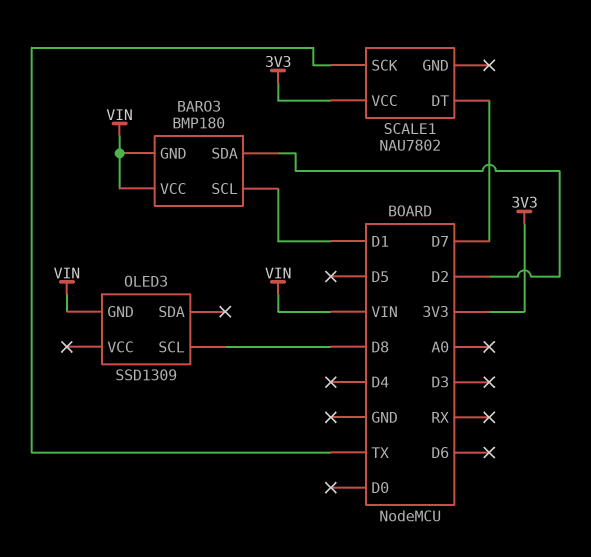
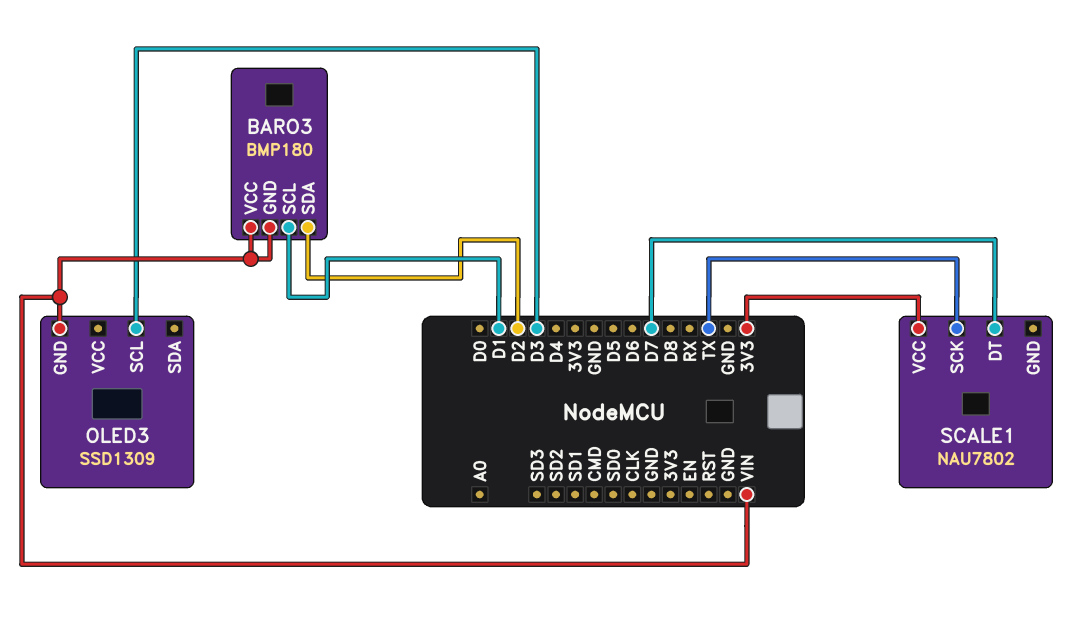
OLED3 pin SCL: D8 -> D3

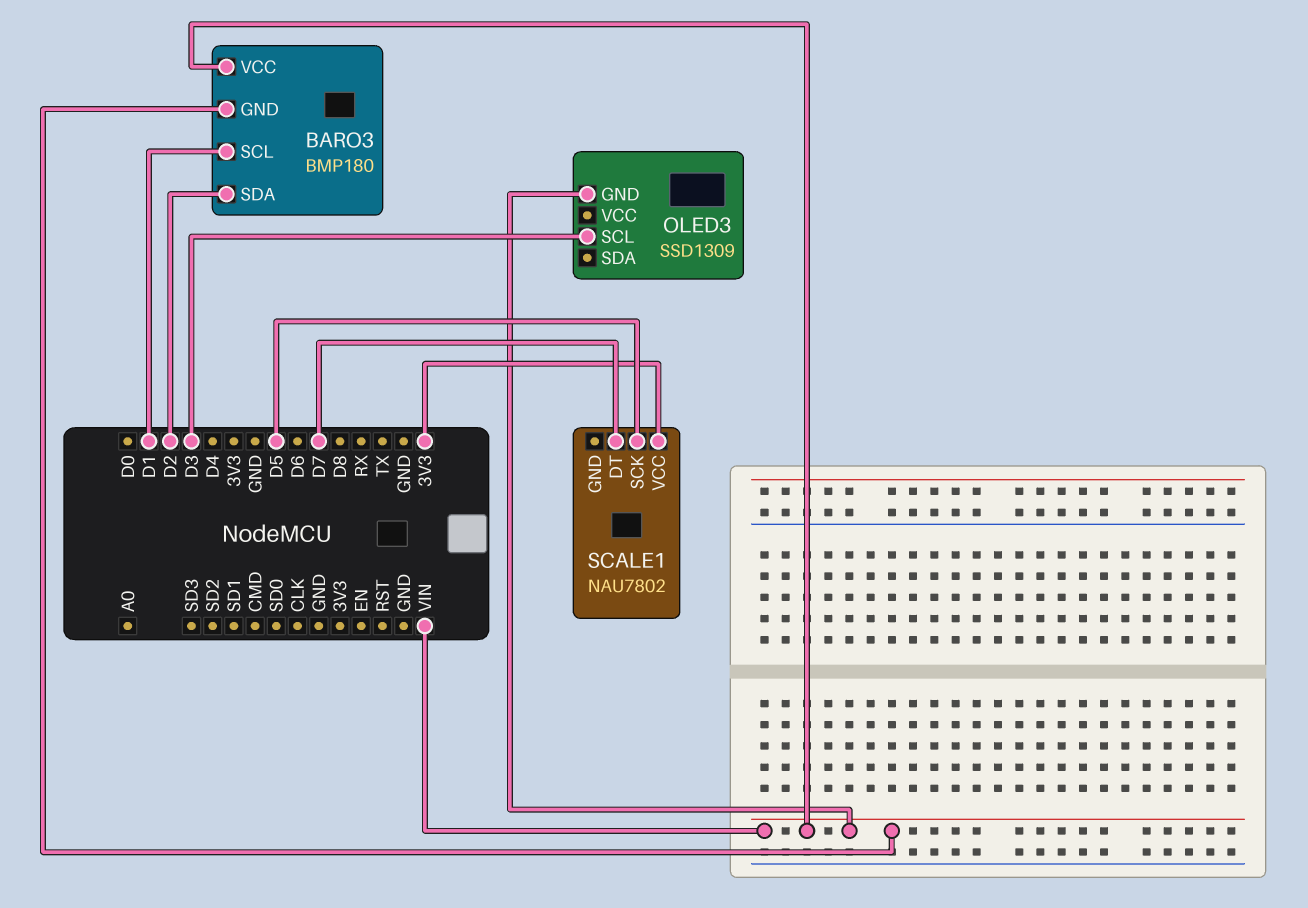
SCALE1 pin SCK: TX -> D5

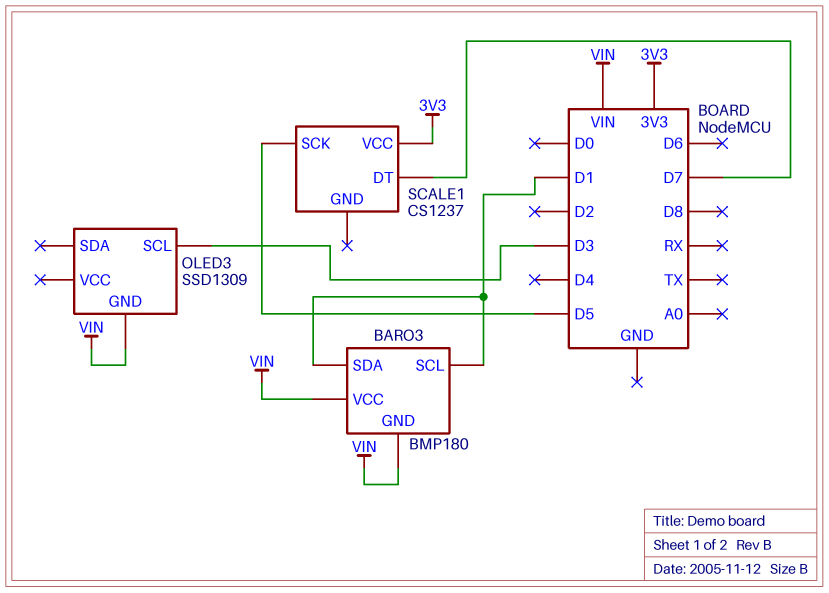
BARO3 pin SDA: D2 -> D1
SCALE1: NAU7802 -> CS1237

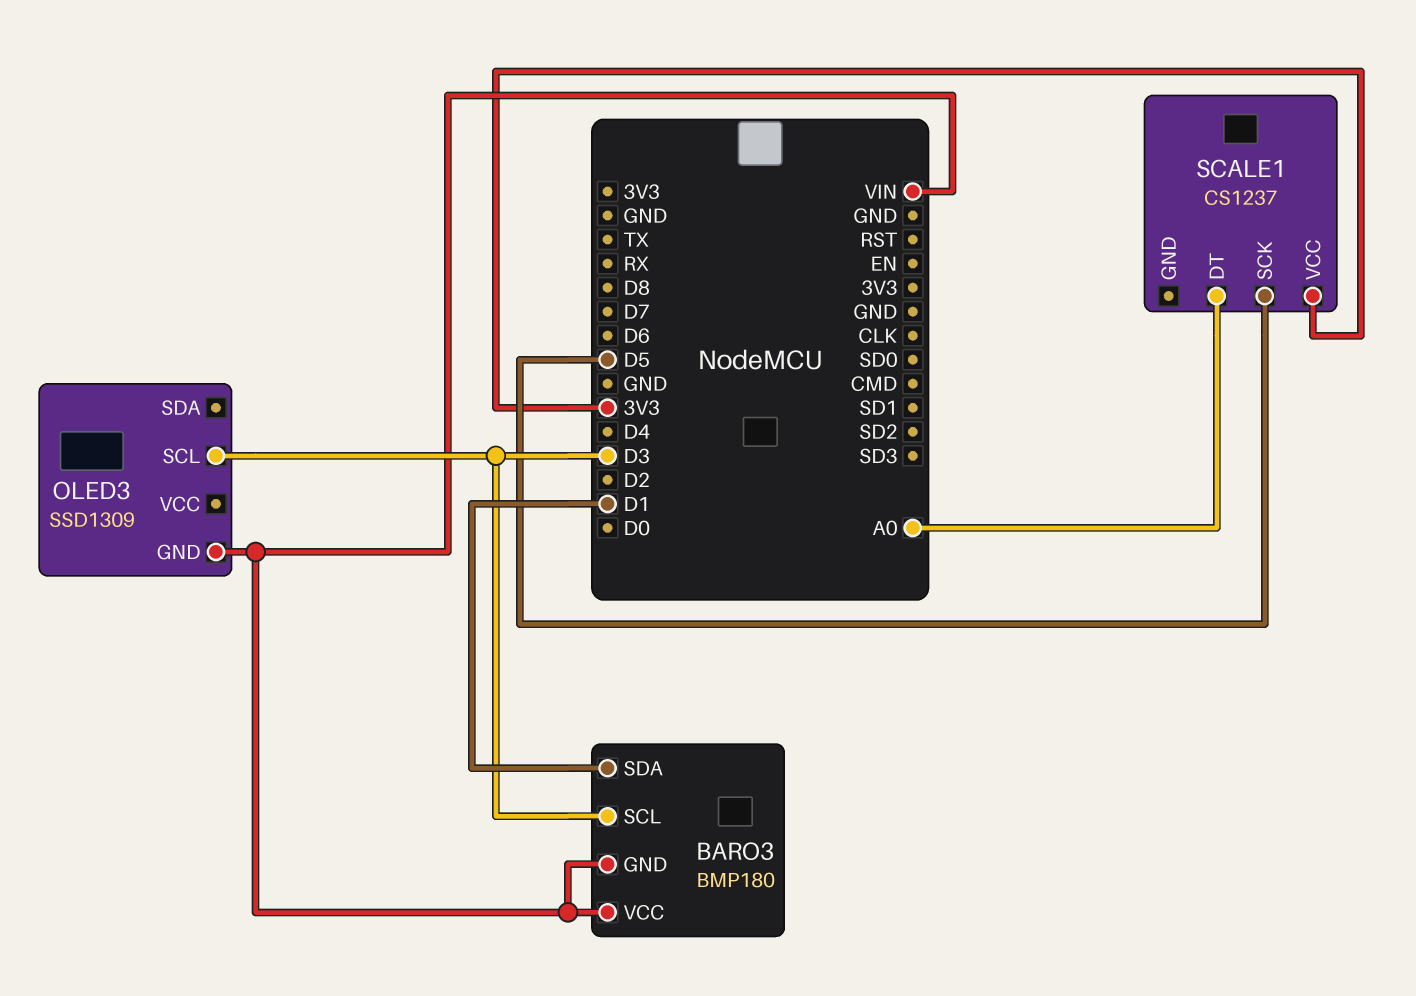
BARO3 pin SCL: D1 -> D3
SCALE1 pin DT: D7 -> A0

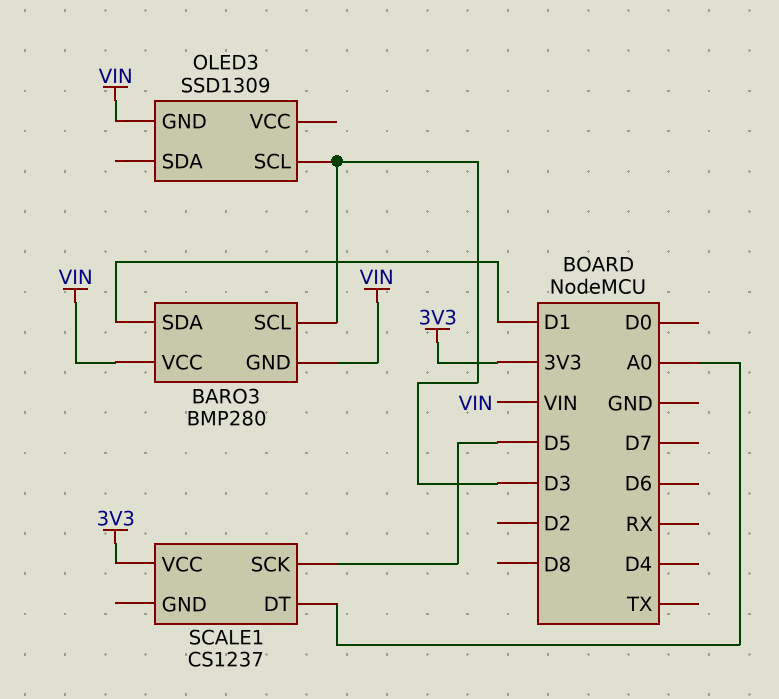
BARO3: BMP180 -> BMP280

